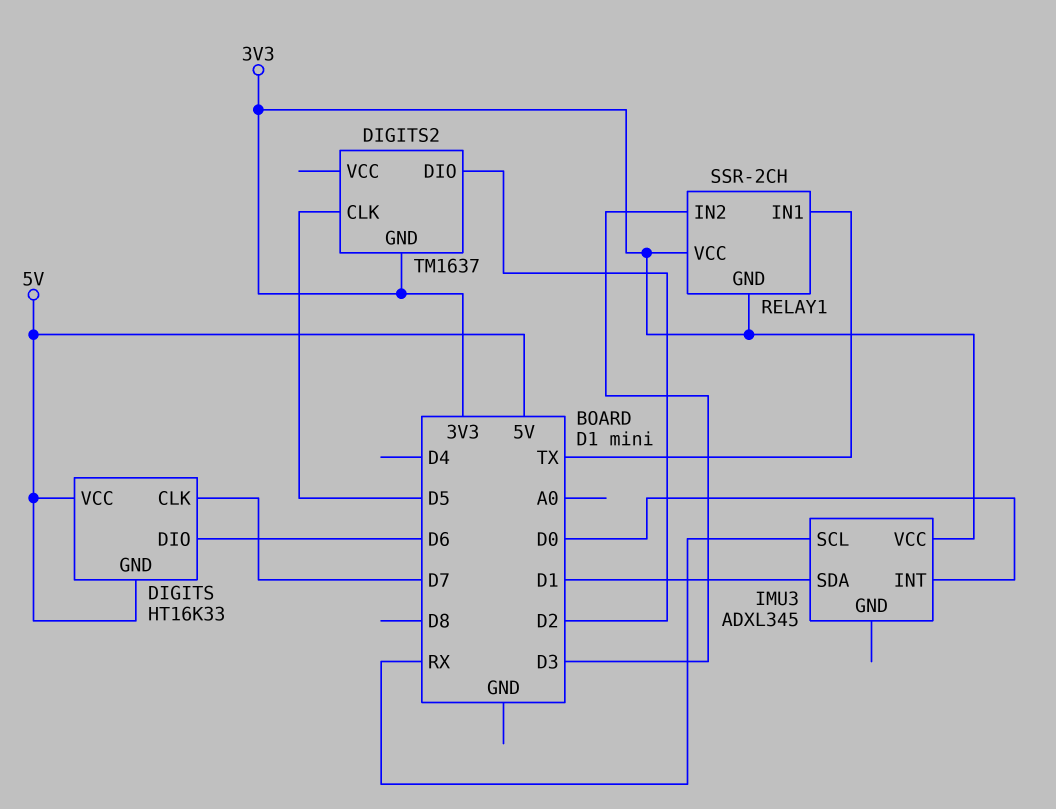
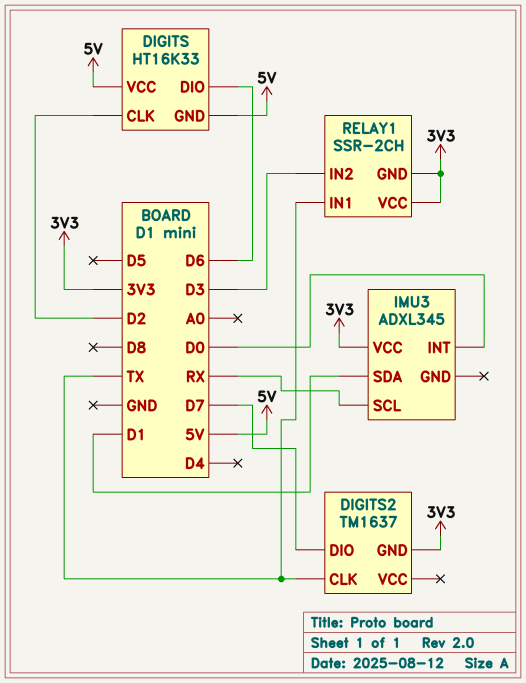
DIGITS pin CLK: D7 -> D2
DIGITS2 pin CLK: D5 -> TX
DIGITS2 pin DIO: D2 -> D7

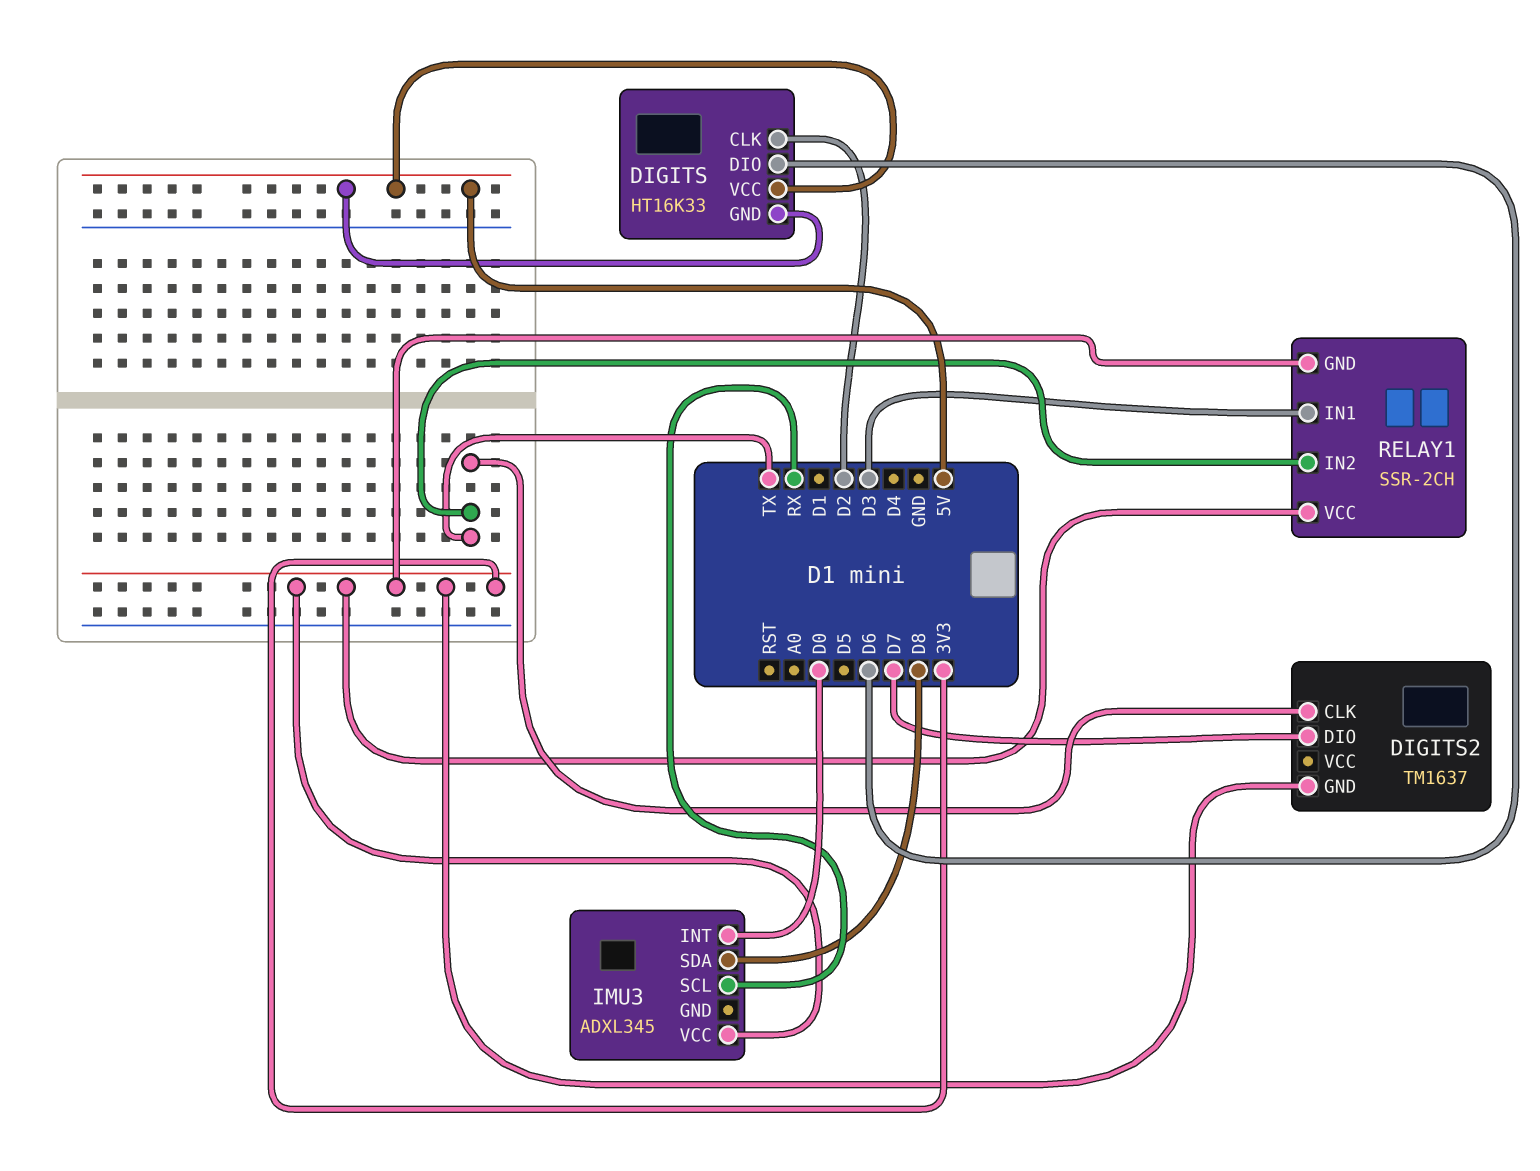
IMU3 pin SDA: D1 -> D8
RELAY1 pin IN1: TX -> D3
RELAY1 pin IN2: D3 -> TX

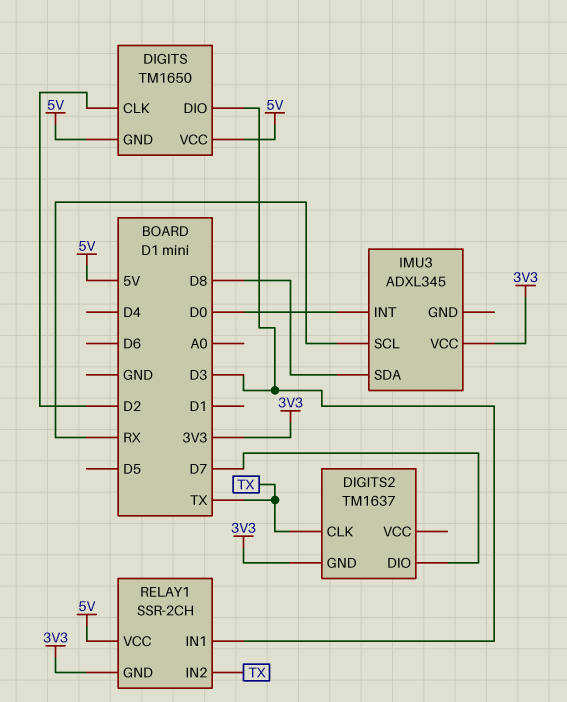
DIGITS: HT16K33 -> TM1650
DIGITS pin DIO: D6 -> D3
RELAY1 pin VCC: 3V3 -> 5V

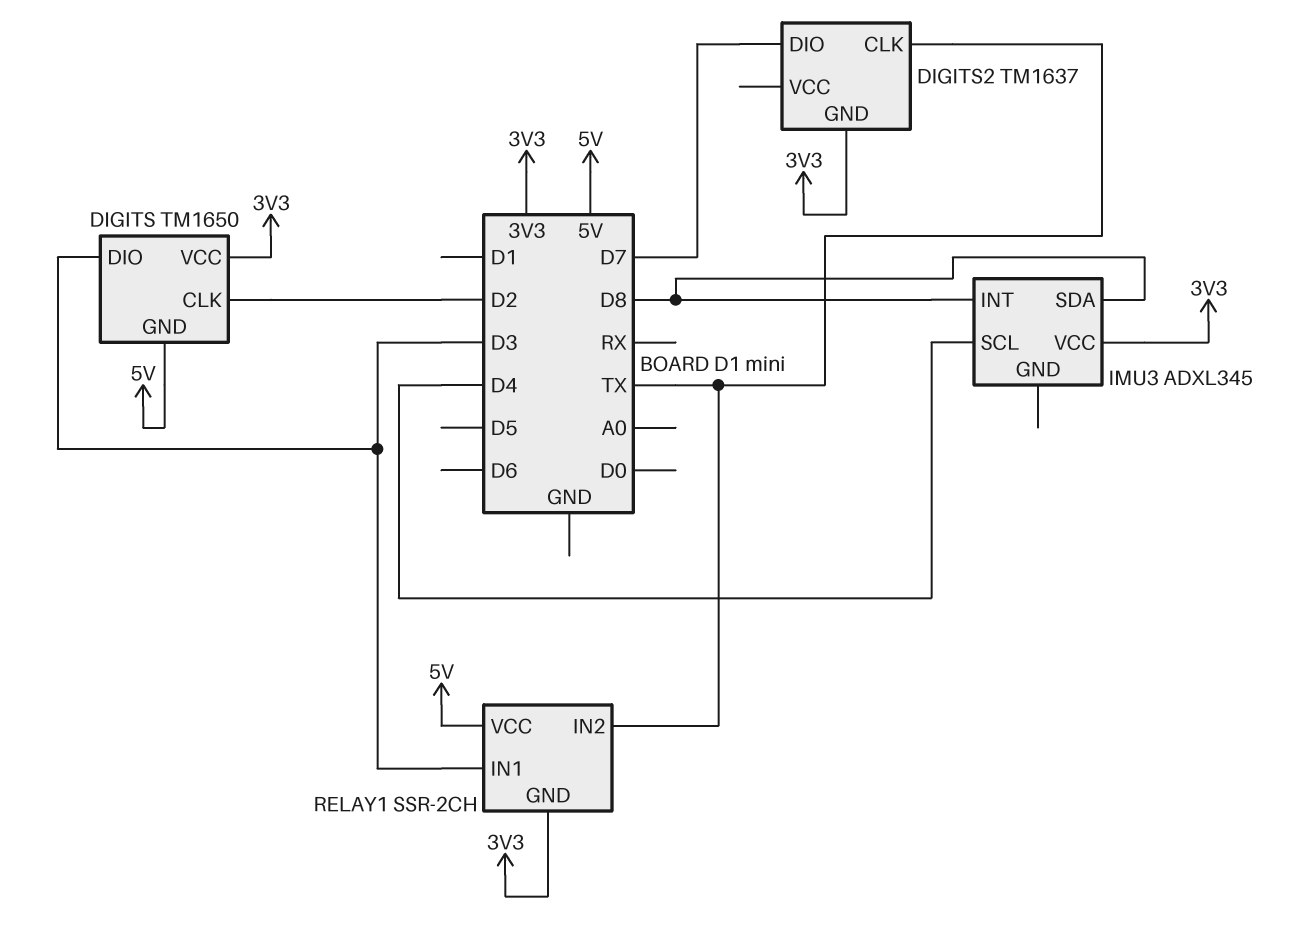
DIGITS pin VCC: 5V -> 3V3
IMU3 pin INT: D0 -> D8
IMU3 pin SCL: RX -> D4

